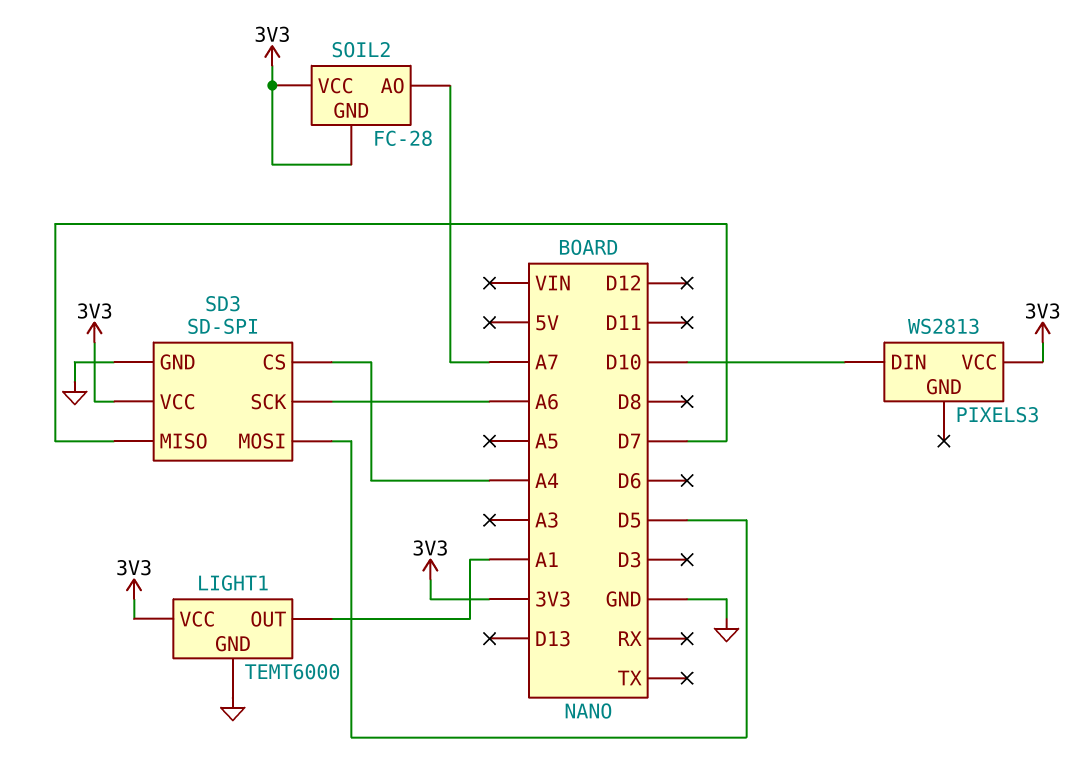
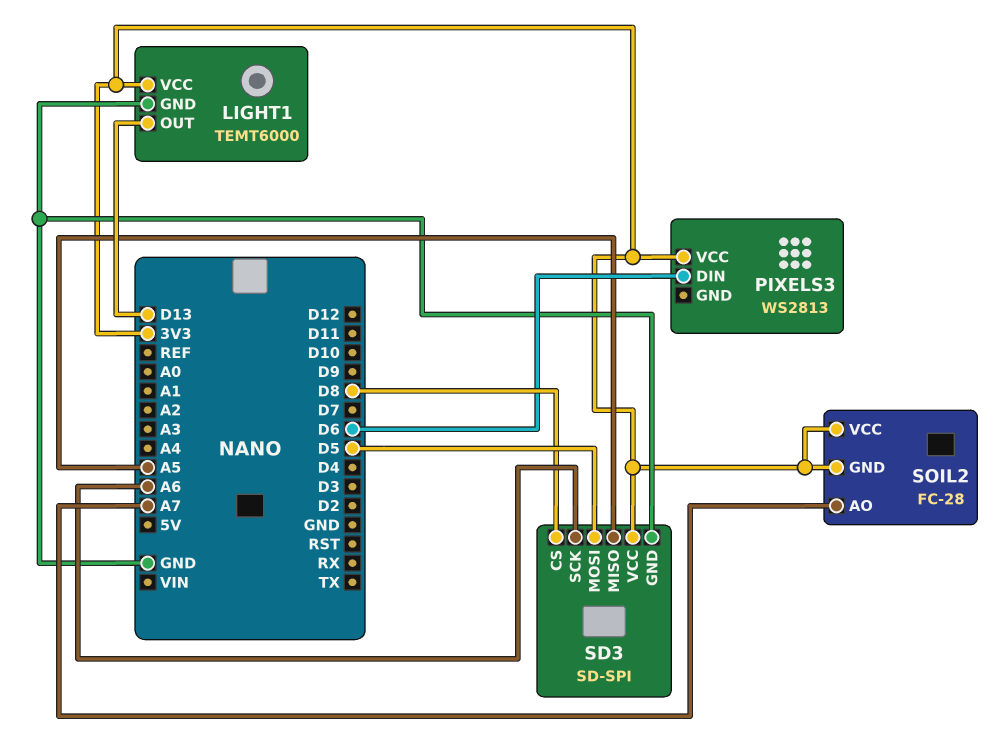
LIGHT1 pin OUT: A1 -> D13
PIXELS3 pin DIN: D10 -> D6
SD3 pin CS: A4 -> D8
SD3 pin MISO: D7 -> A5

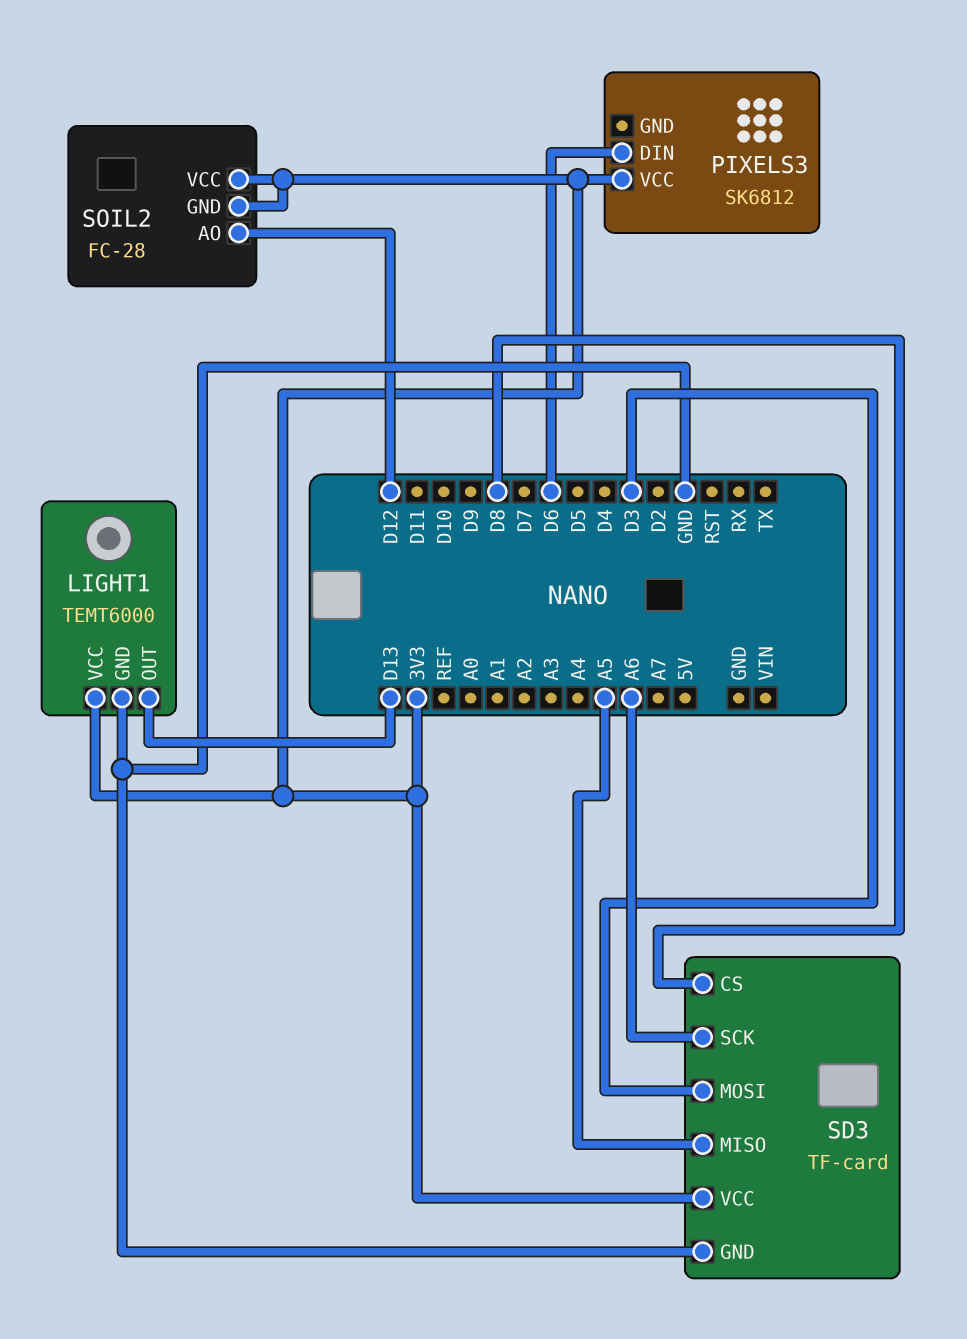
PIXELS3: WS2813 -> SK6812
SD3: SD-SPI -> TF-card
SD3 pin MOSI: D5 -> D3
SOIL2 pin AO: A7 -> D12

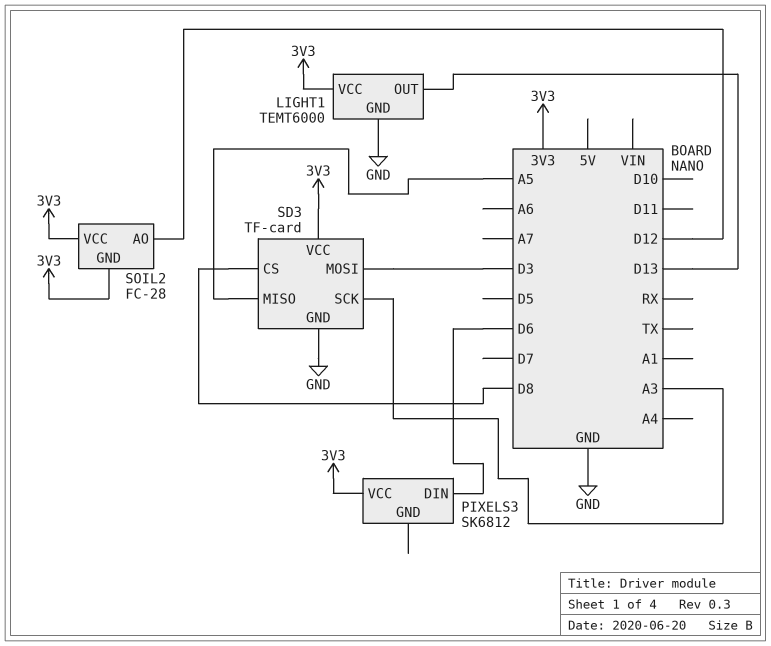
SD3 pin SCK: A6 -> A3

